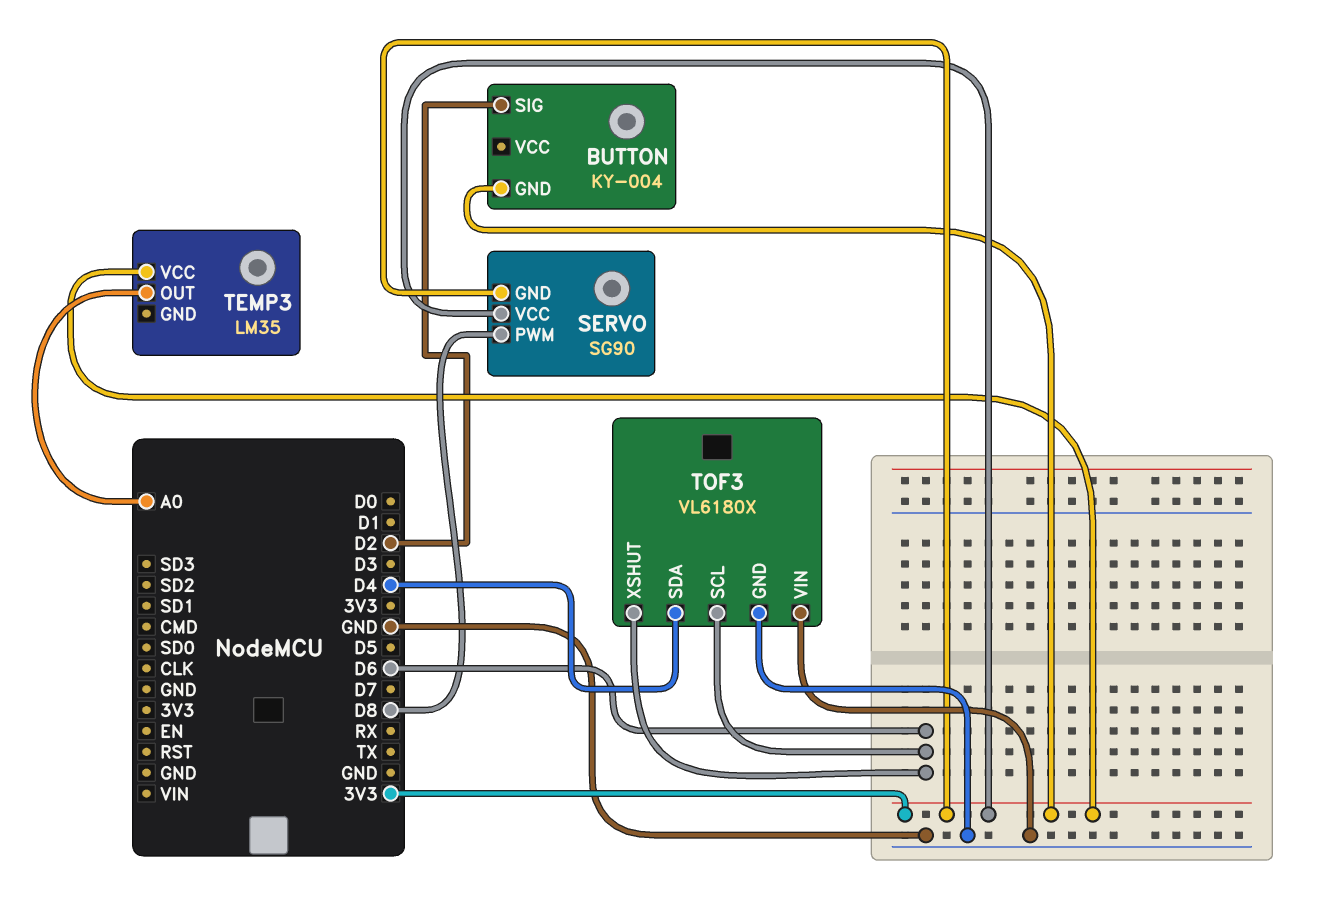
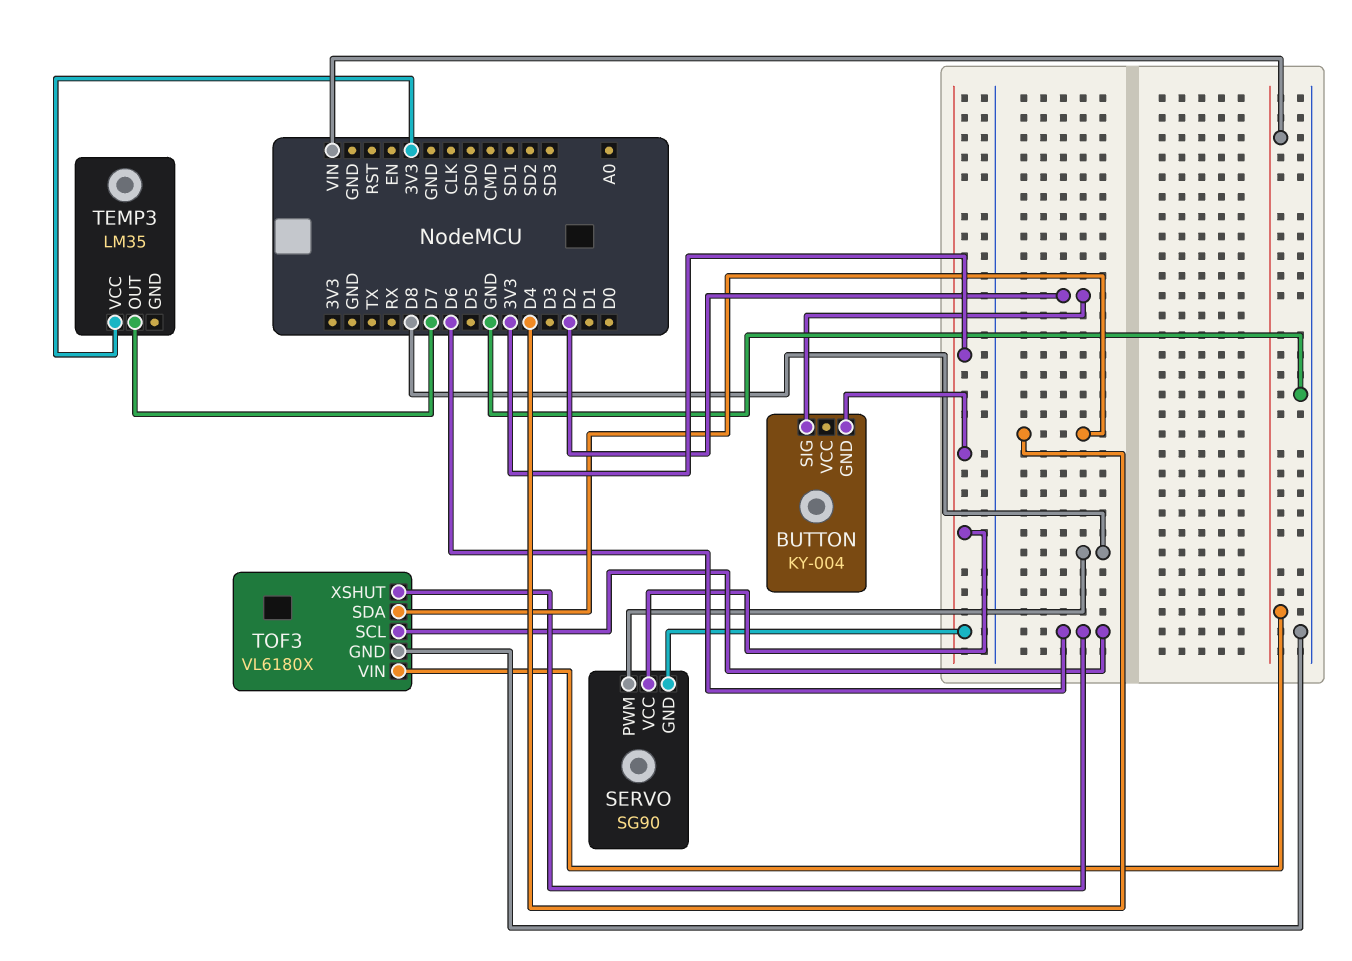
TEMP3 pin OUT: A0 -> D7
TOF3 pin VIN: GND -> VIN

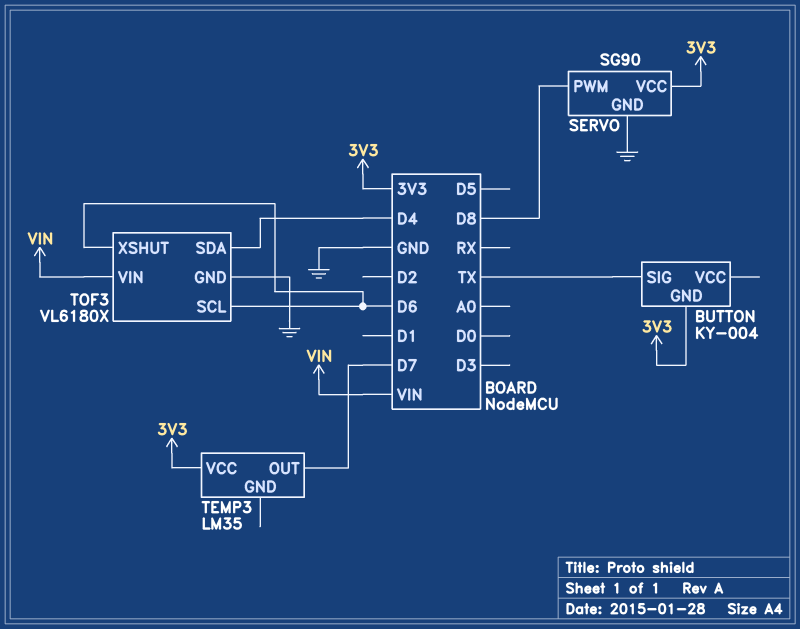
BUTTON pin SIG: D2 -> TX
SERVO pin GND: 3V3 -> GND

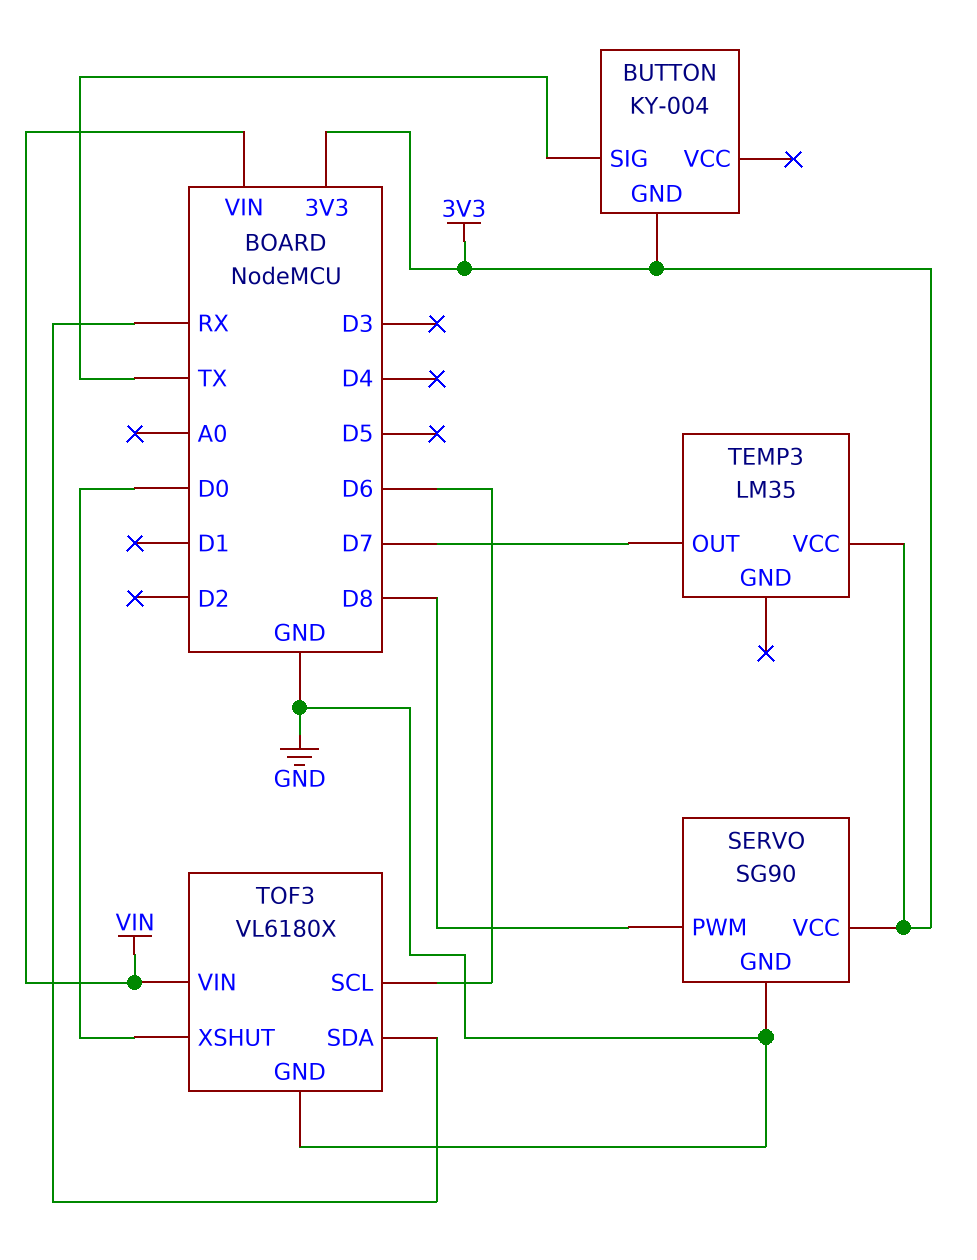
TOF3 pin SDA: D4 -> RX
TOF3 pin XSHUT: D6 -> D0

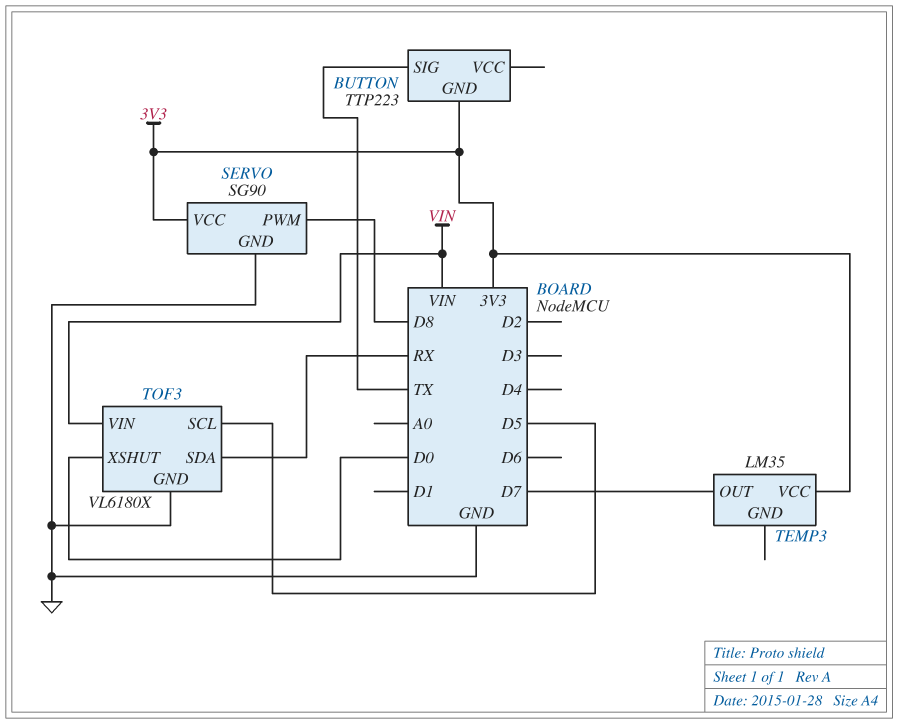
BUTTON: KY-004 -> TTP223
TOF3 pin SCL: D6 -> D5

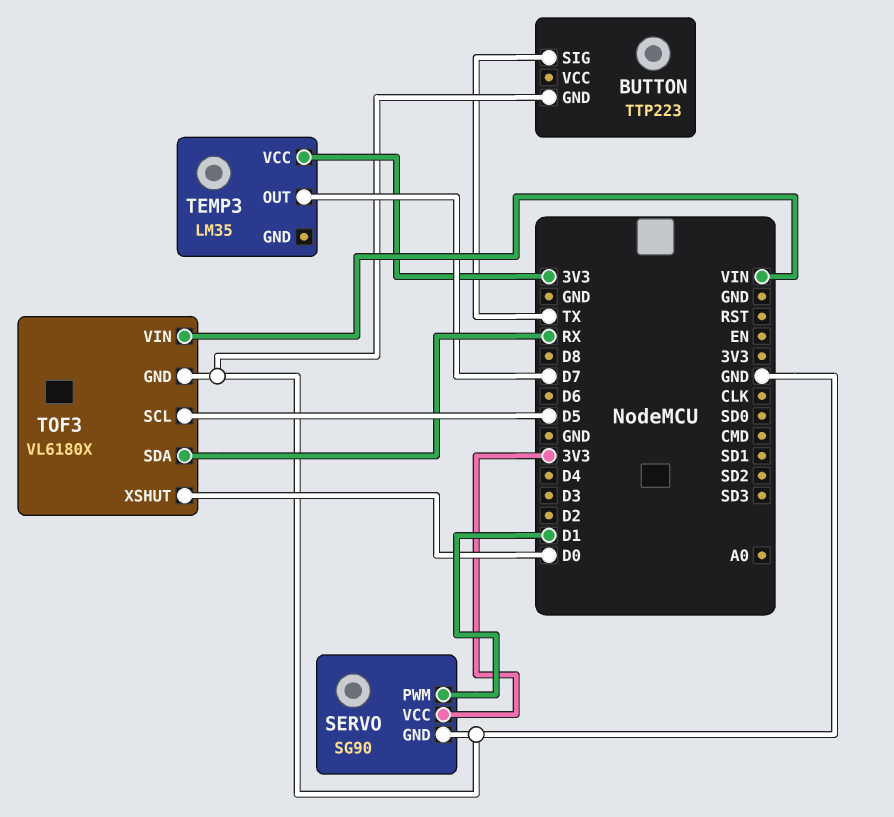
BUTTON pin GND: 3V3 -> GND
SERVO pin PWM: D8 -> D1

